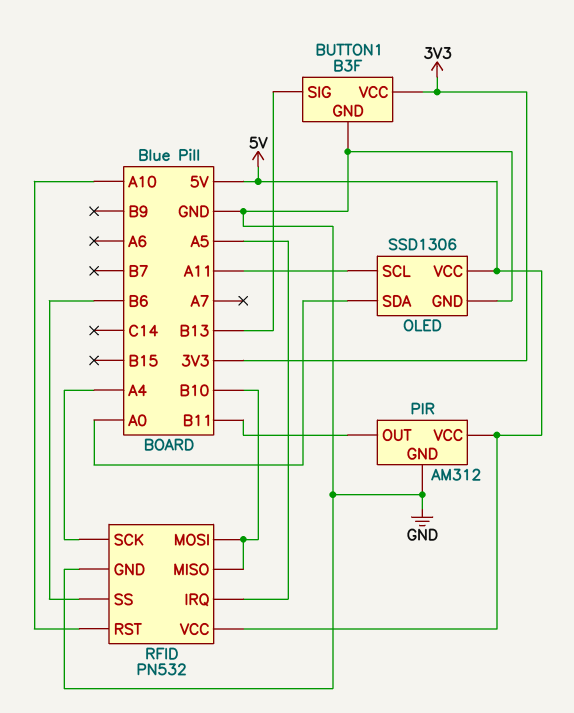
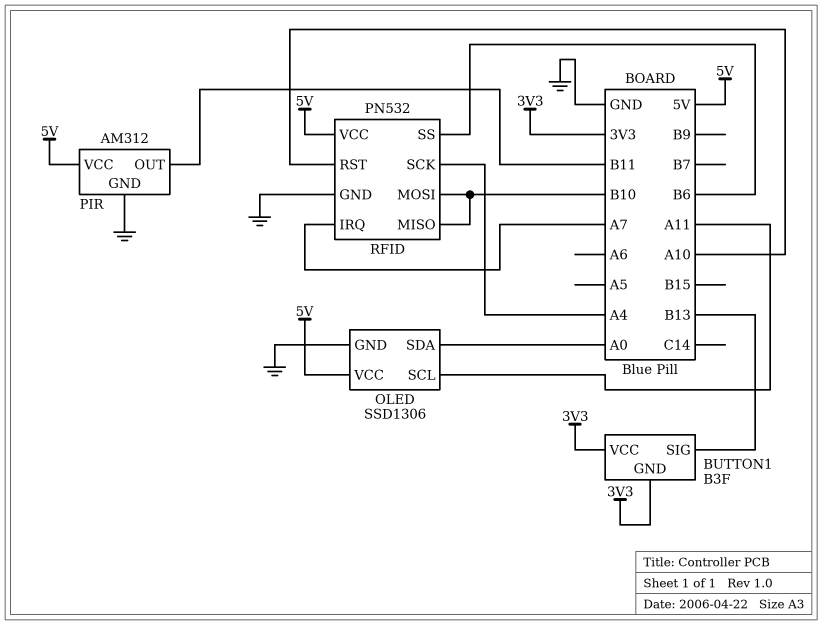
BUTTON1 pin GND: GND -> 3V3
RFID pin IRQ: A5 -> A7

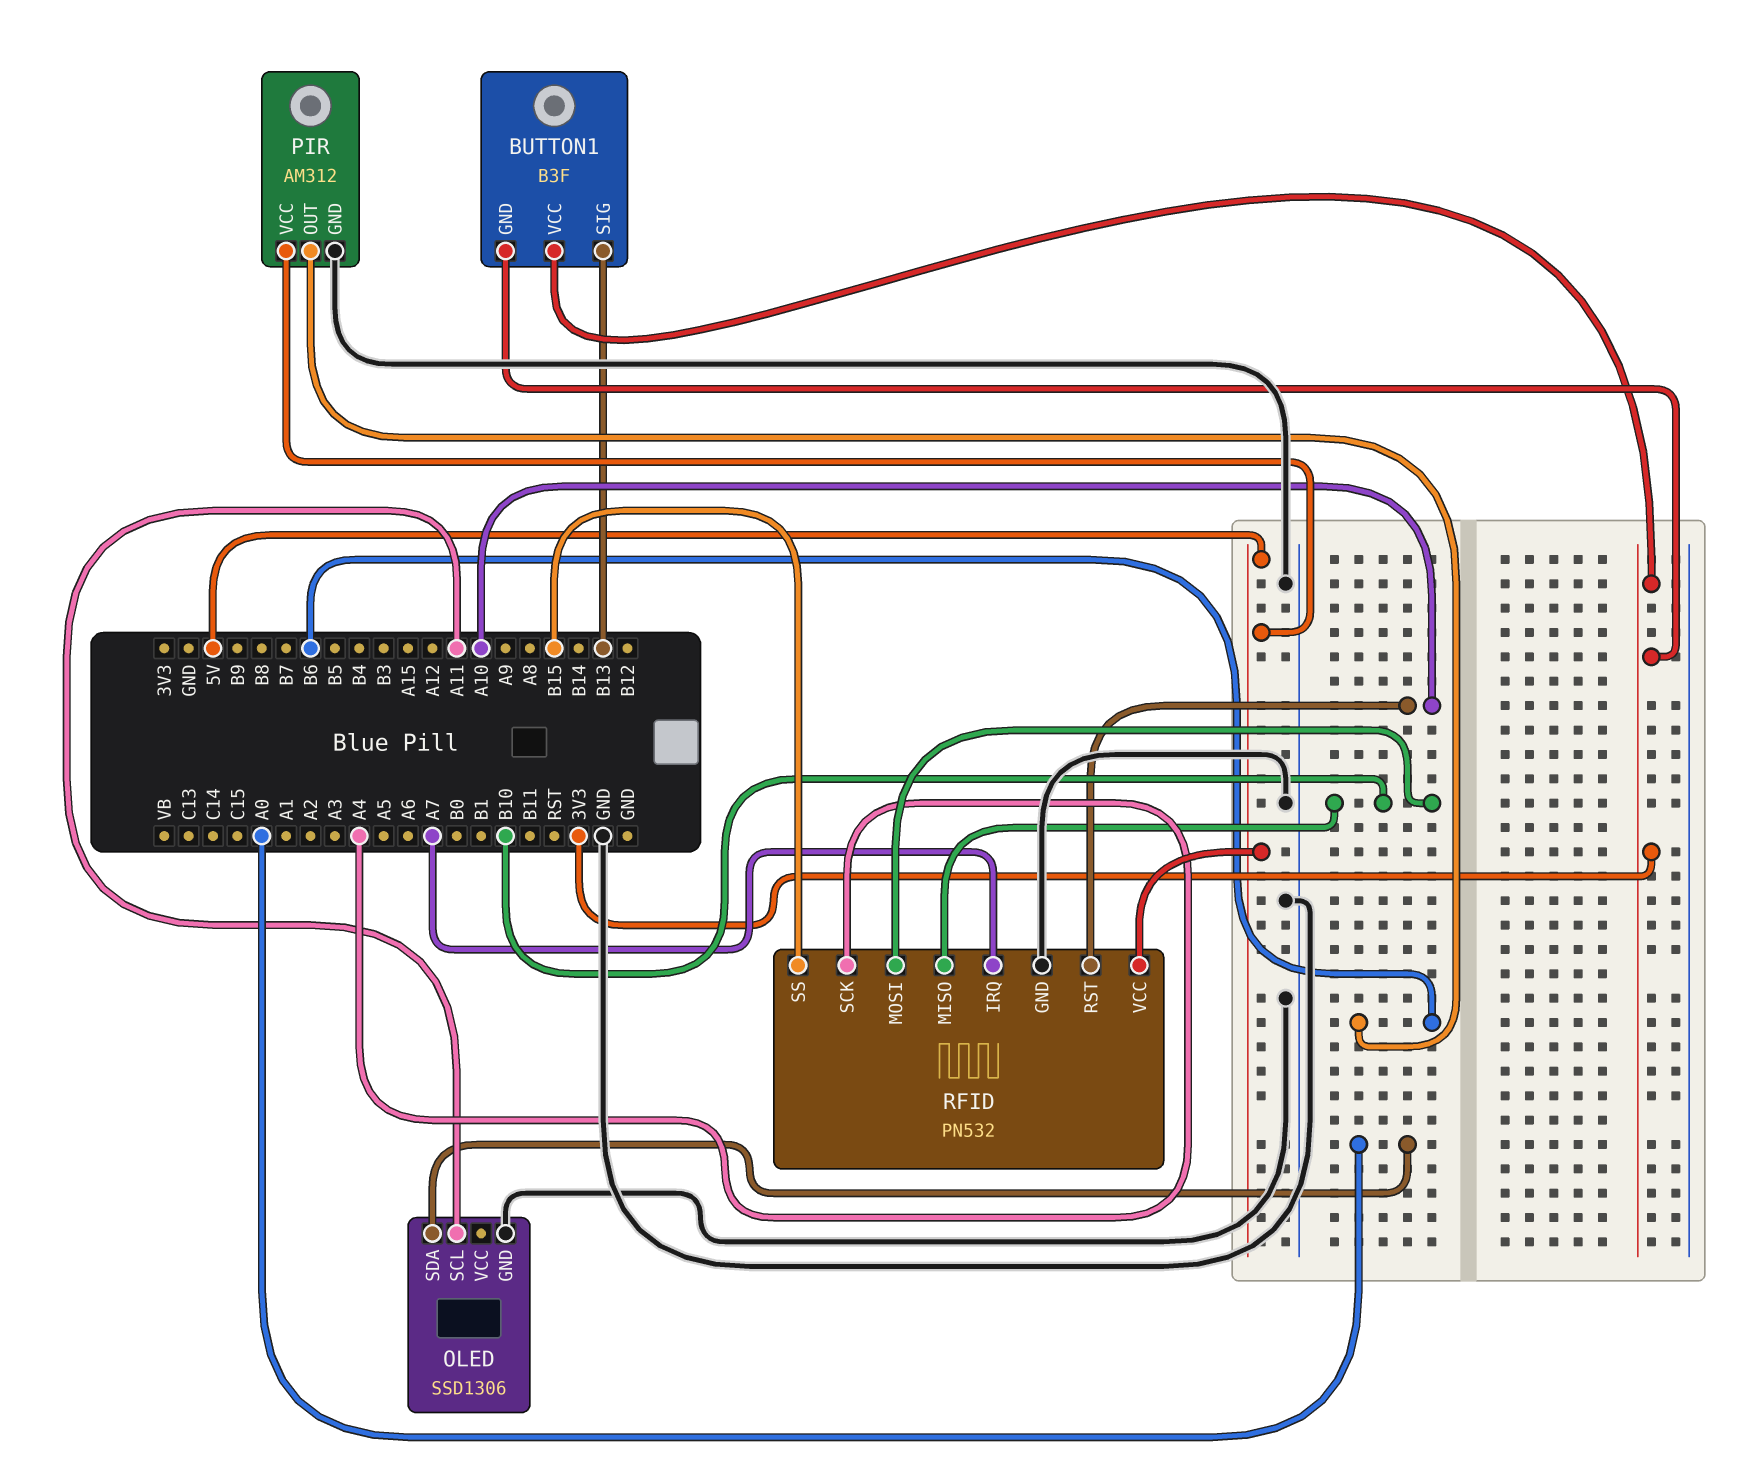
OLED pin VCC: 5V -> none
PIR pin OUT: B11 -> B6
RFID pin SS: B6 -> B15

